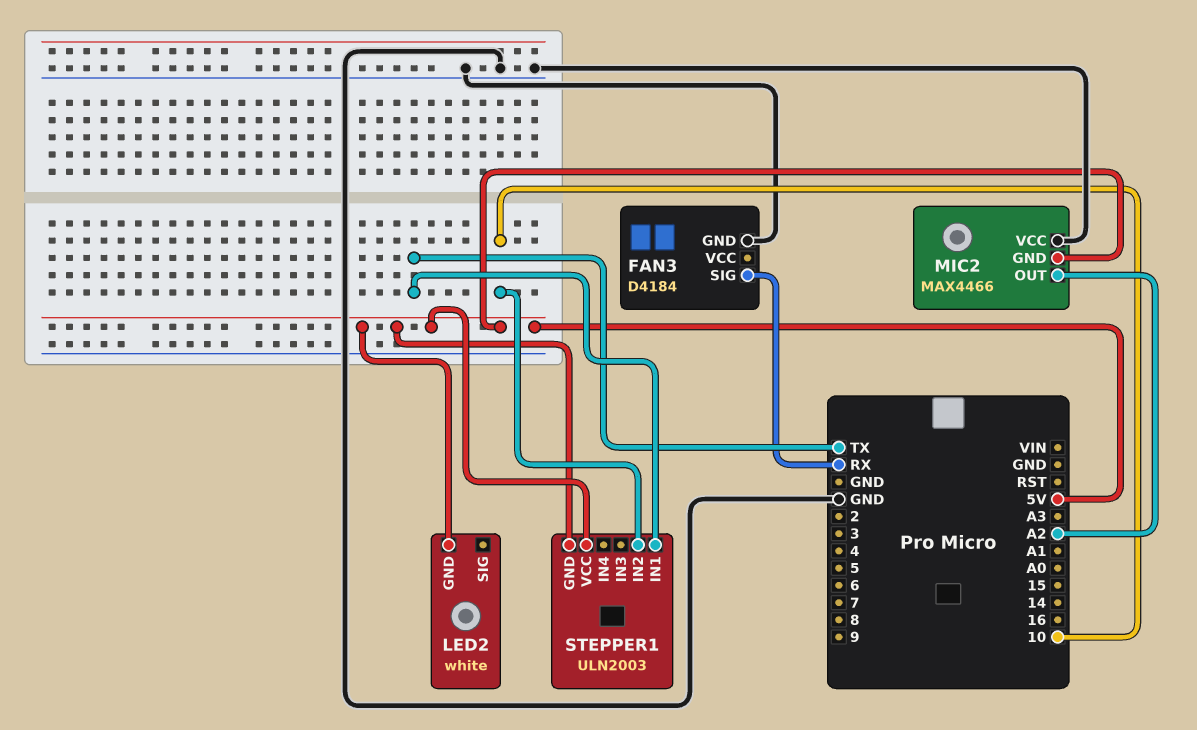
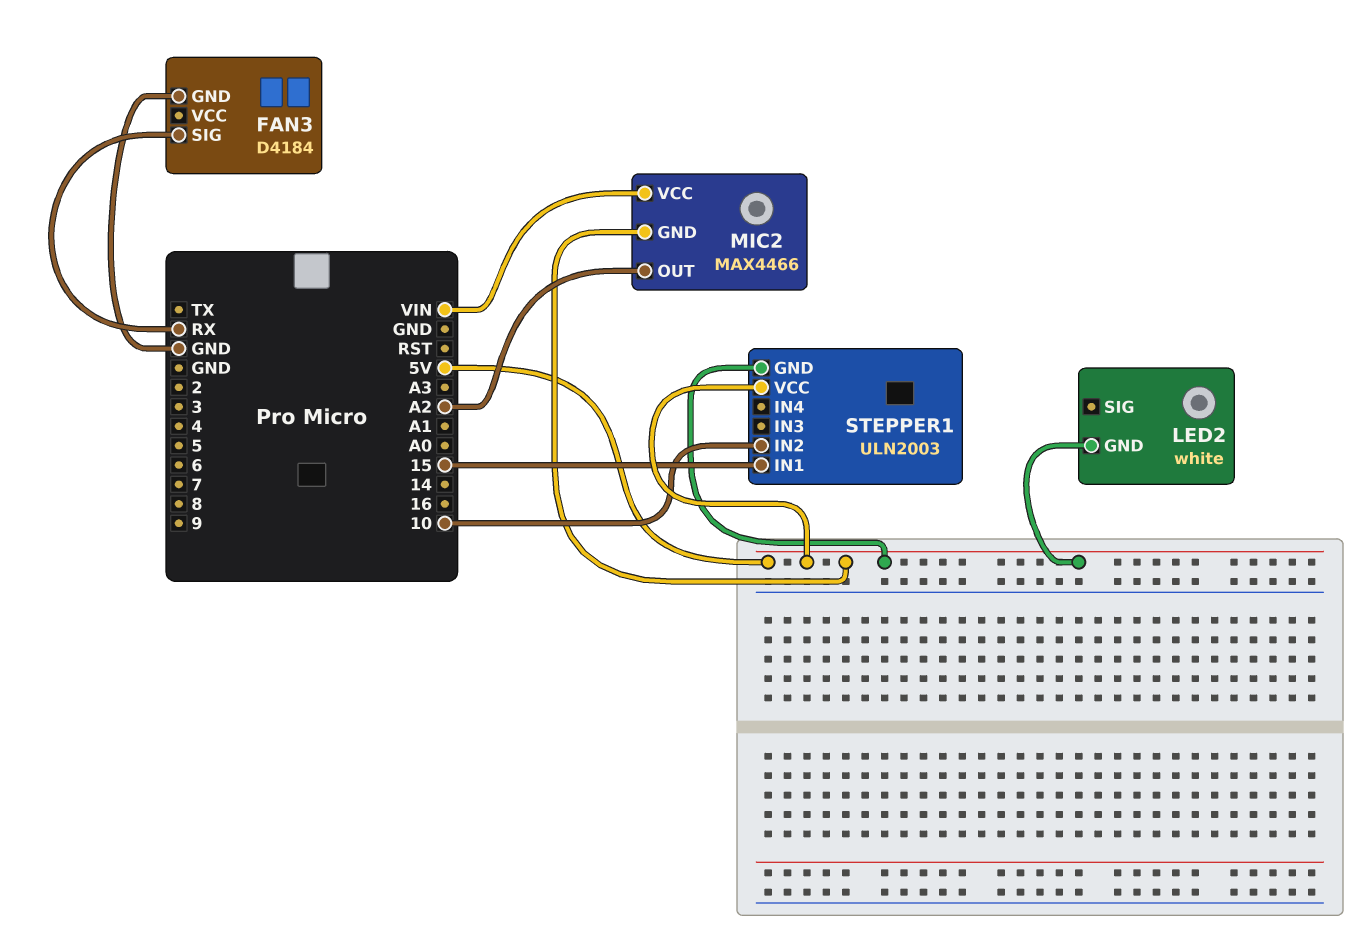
MIC2 pin VCC: GND -> VIN
STEPPER1 pin IN1: TX -> 15

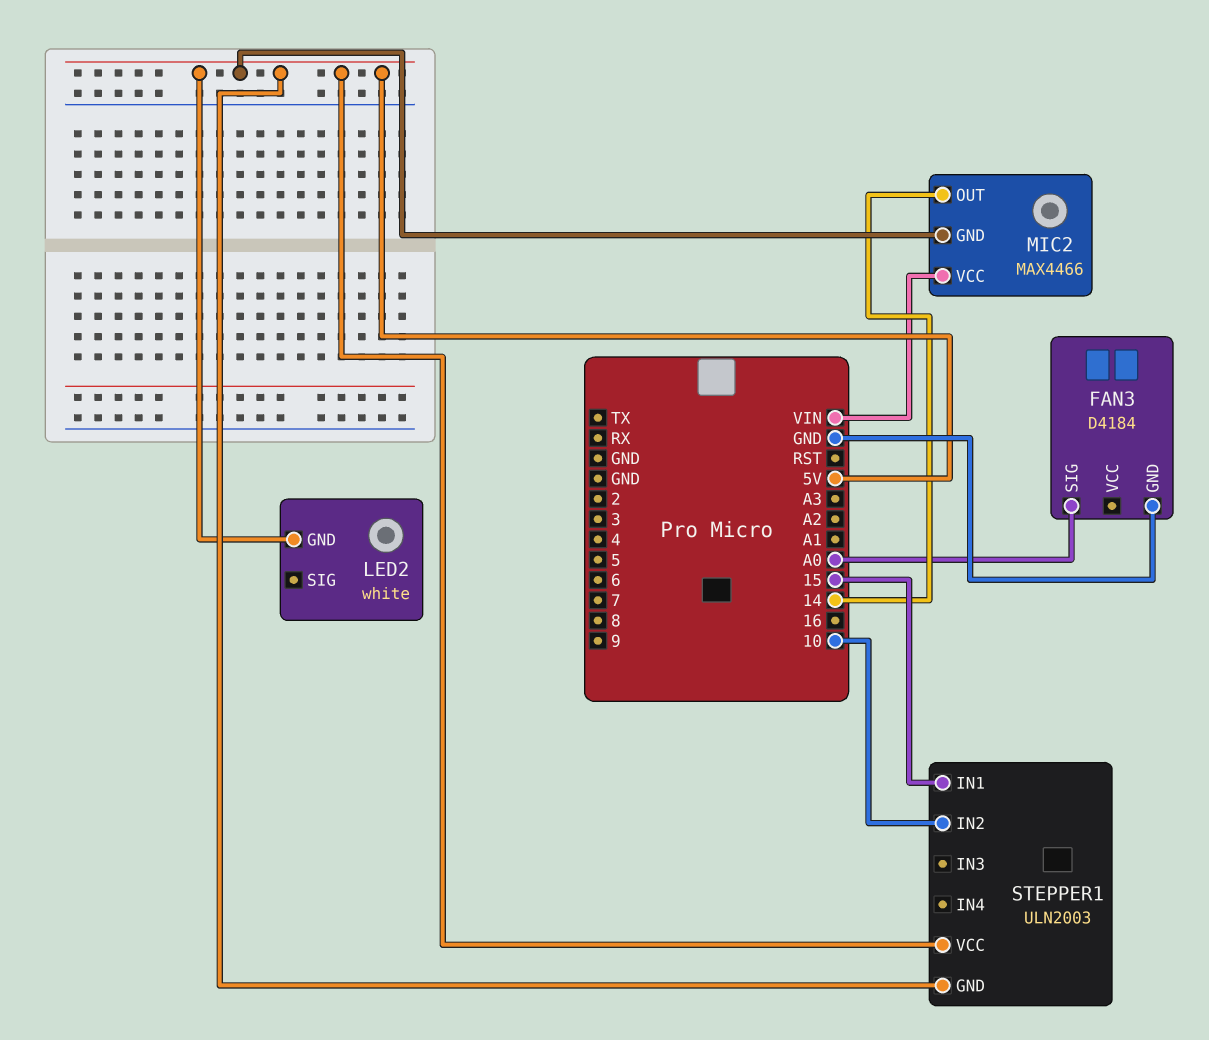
FAN3 pin SIG: RX -> A0
MIC2 pin OUT: A2 -> 14

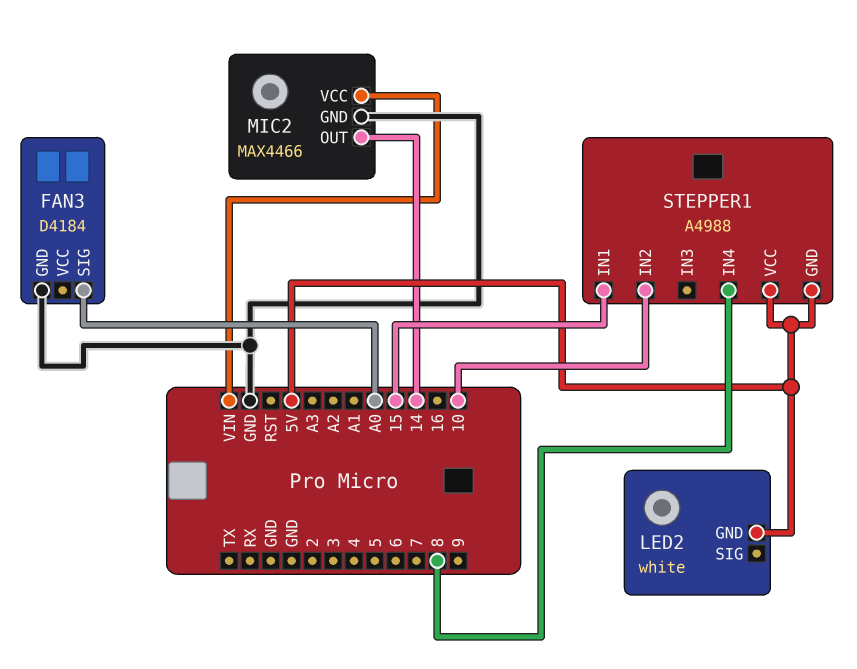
MIC2 pin GND: 5V -> GND
STEPPER1: ULN2003 -> A4988
STEPPER1 pin IN4: none -> 8

